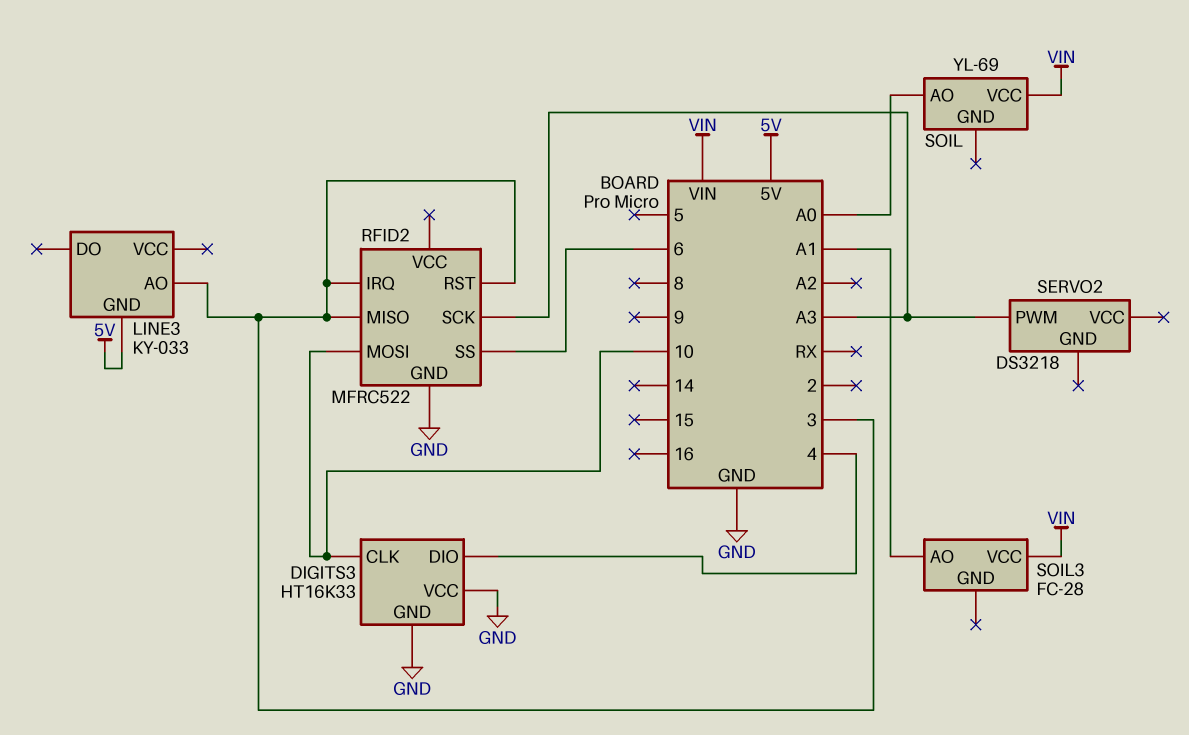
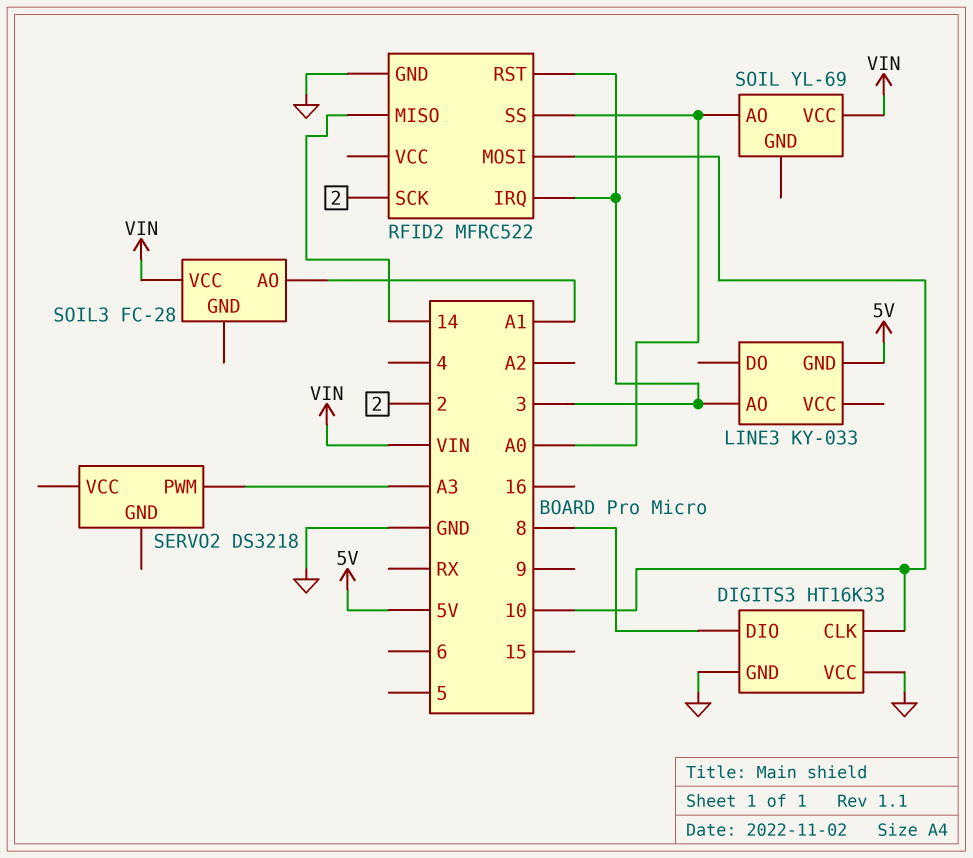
DIGITS3 pin DIO: 4 -> 8
RFID2 pin MISO: 3 -> 14
RFID2 pin SCK: A3 -> 2
RFID2 pin SS: 6 -> A0

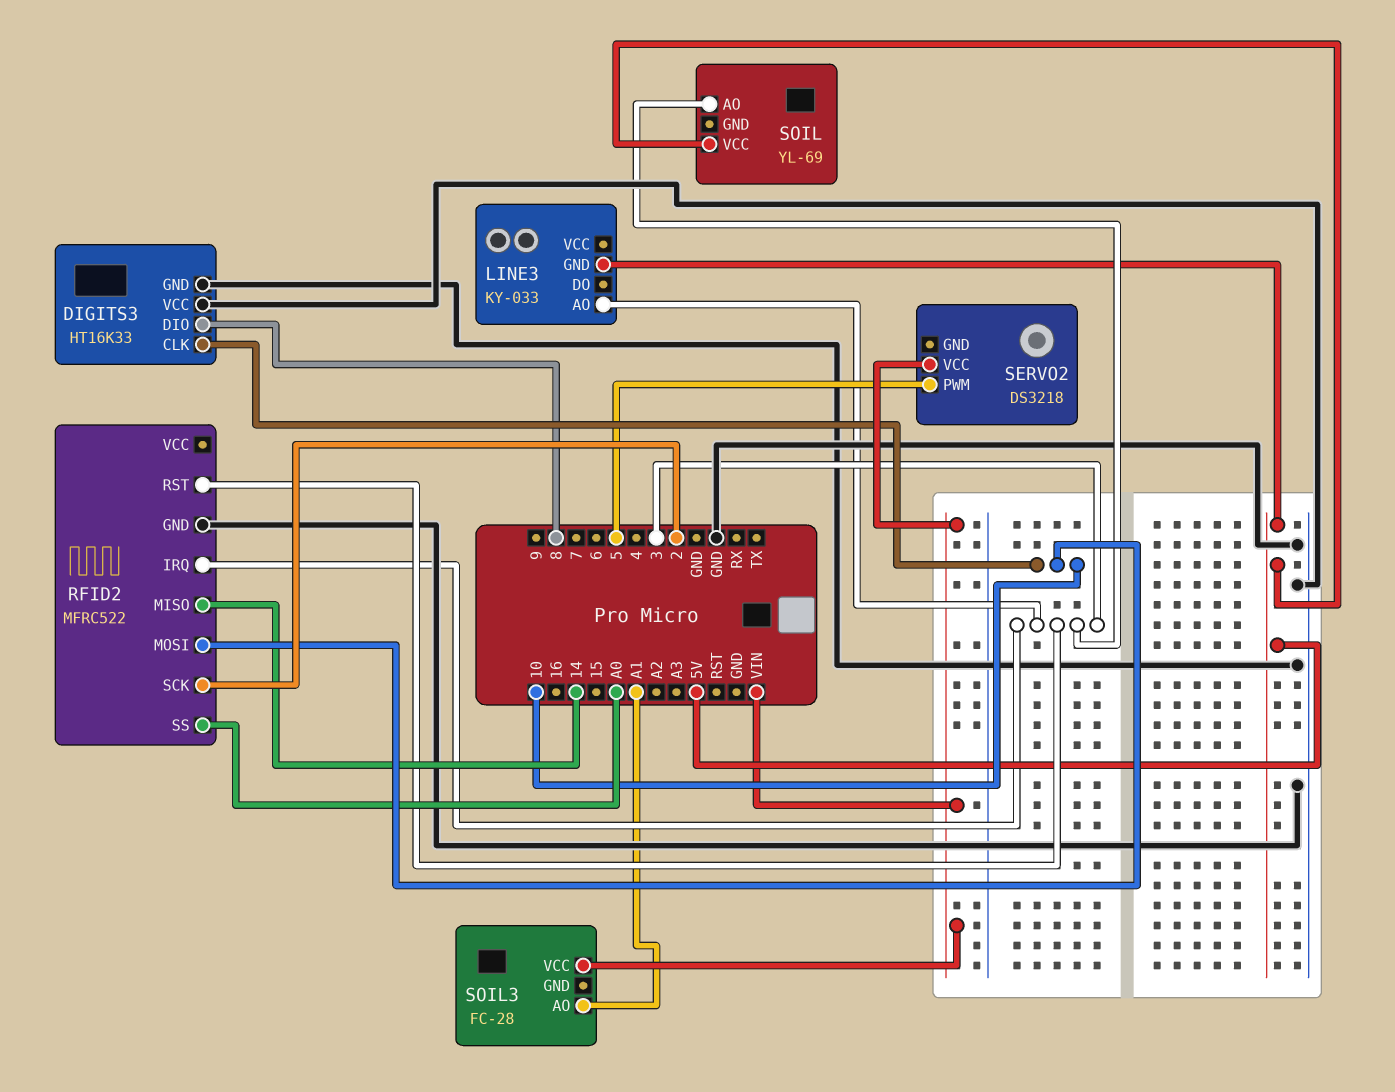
SERVO2 pin PWM: A3 -> 5
SERVO2 pin VCC: none -> VIN
SOIL pin AO: A0 -> 3
SOIL pin VCC: VIN -> 5V

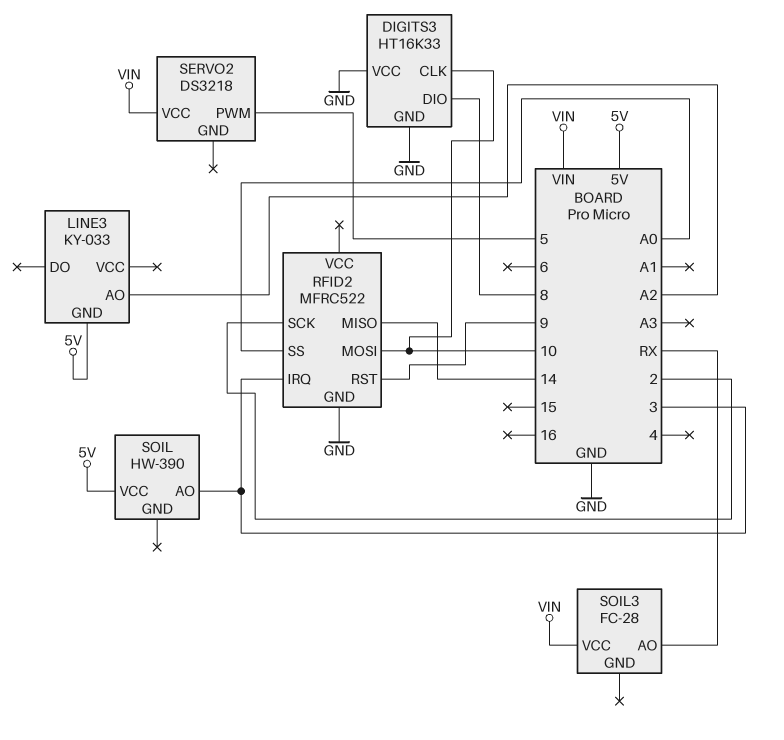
LINE3 pin AO: 3 -> A2
RFID2 pin RST: 3 -> 9
SOIL: YL-69 -> HW-390
SOIL3 pin AO: A1 -> RX

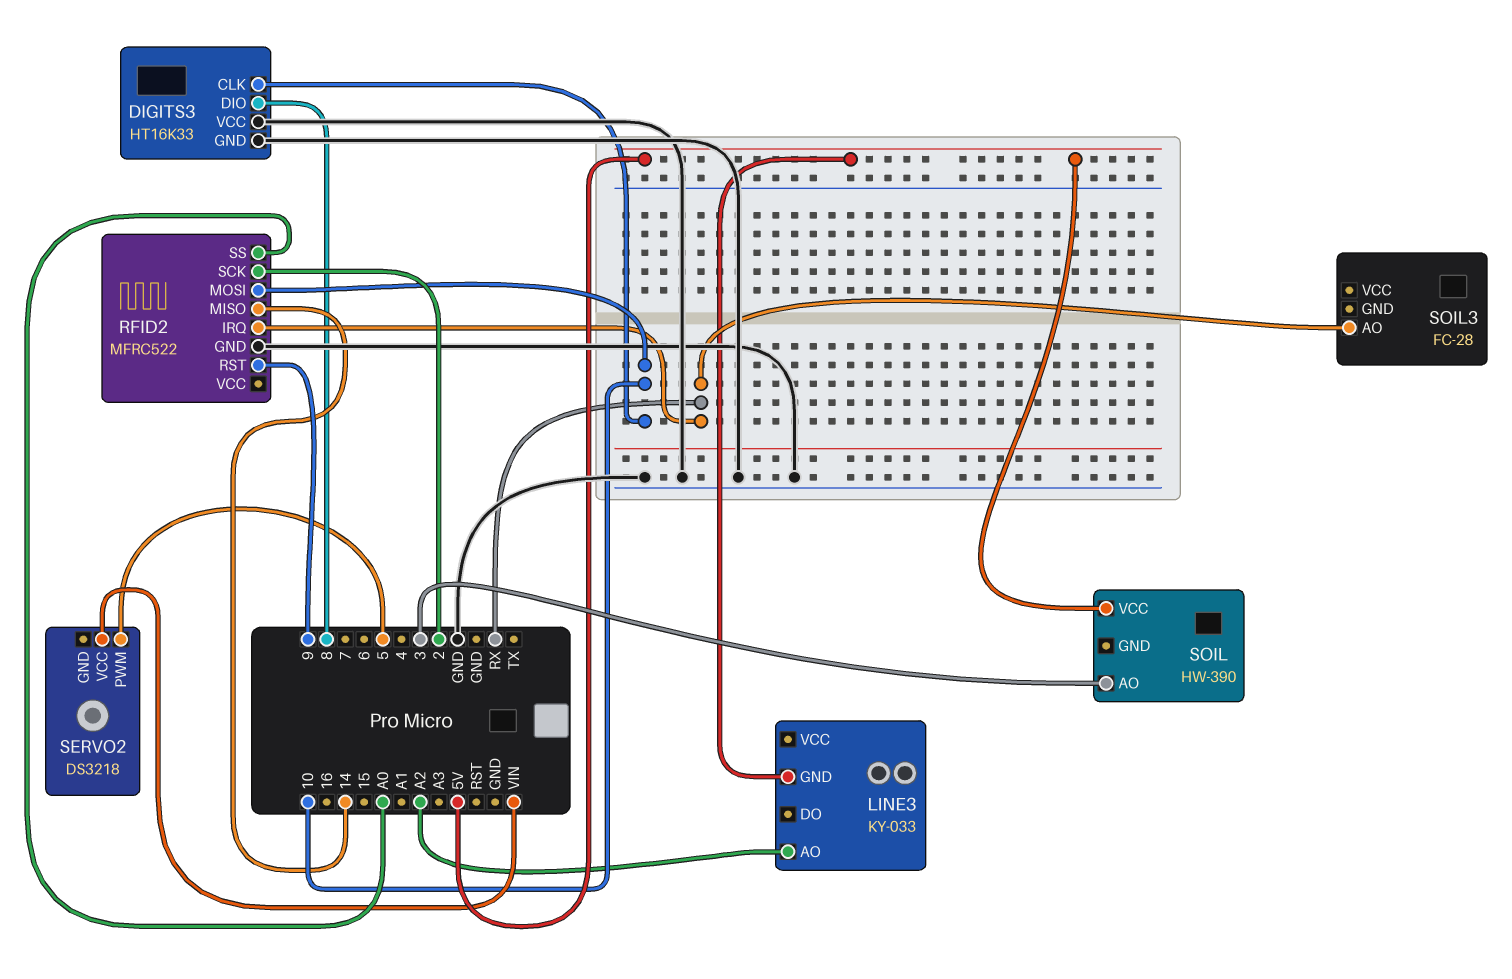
RFID2 pin IRQ: 3 -> RX
SOIL3 pin VCC: VIN -> none

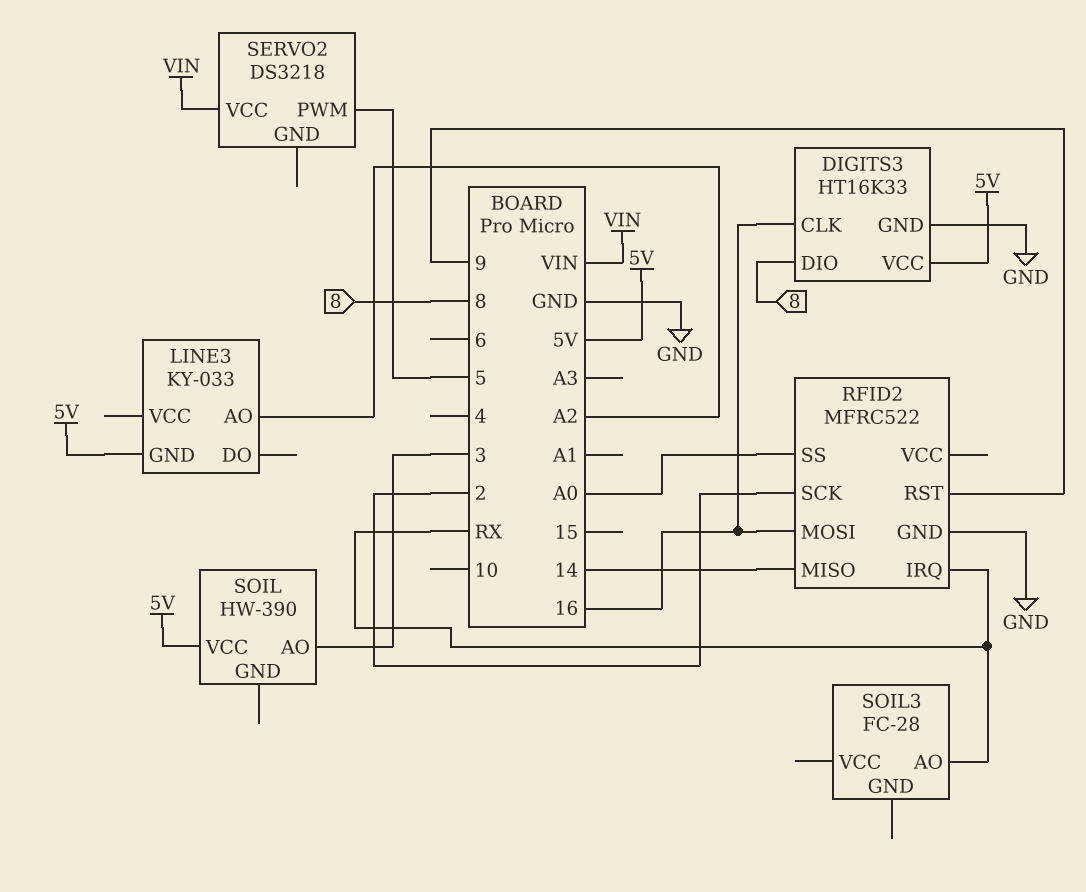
DIGITS3 pin CLK: 10 -> 16
DIGITS3 pin VCC: GND -> 5V
RFID2 pin MOSI: 10 -> 16

